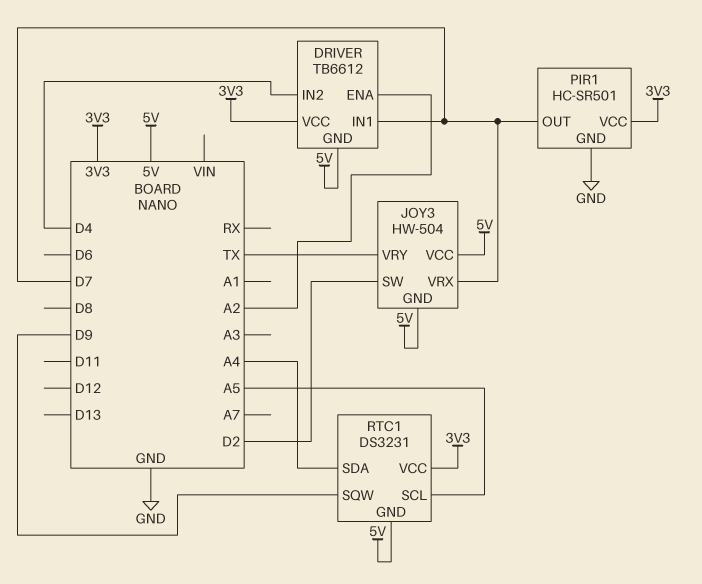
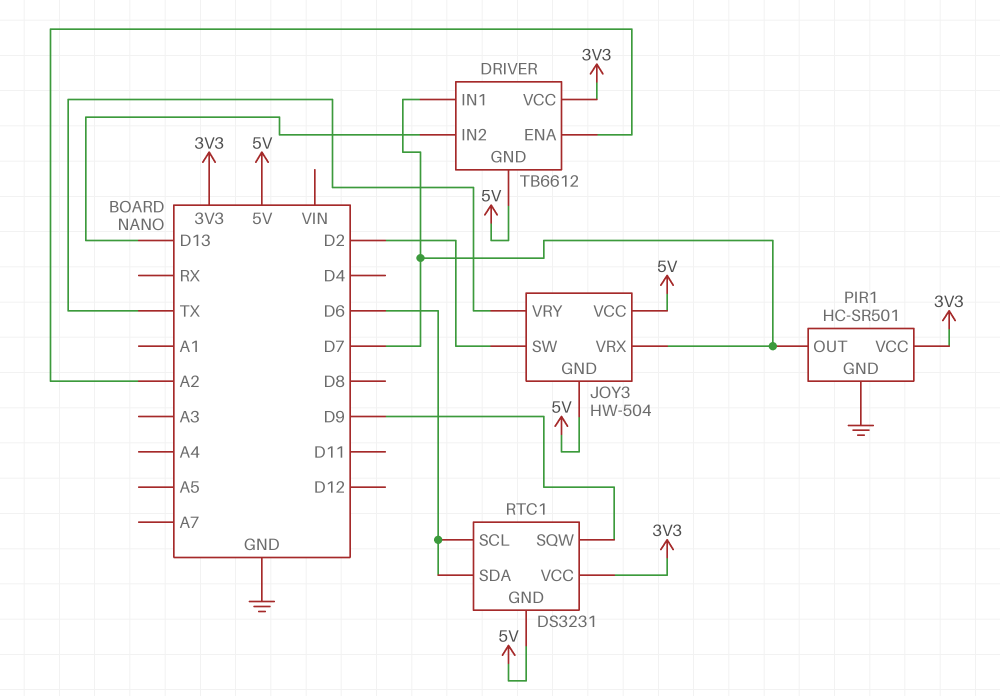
DRIVER pin IN2: D4 -> D13
RTC1 pin SCL: A5 -> D6
RTC1 pin SDA: A4 -> D6

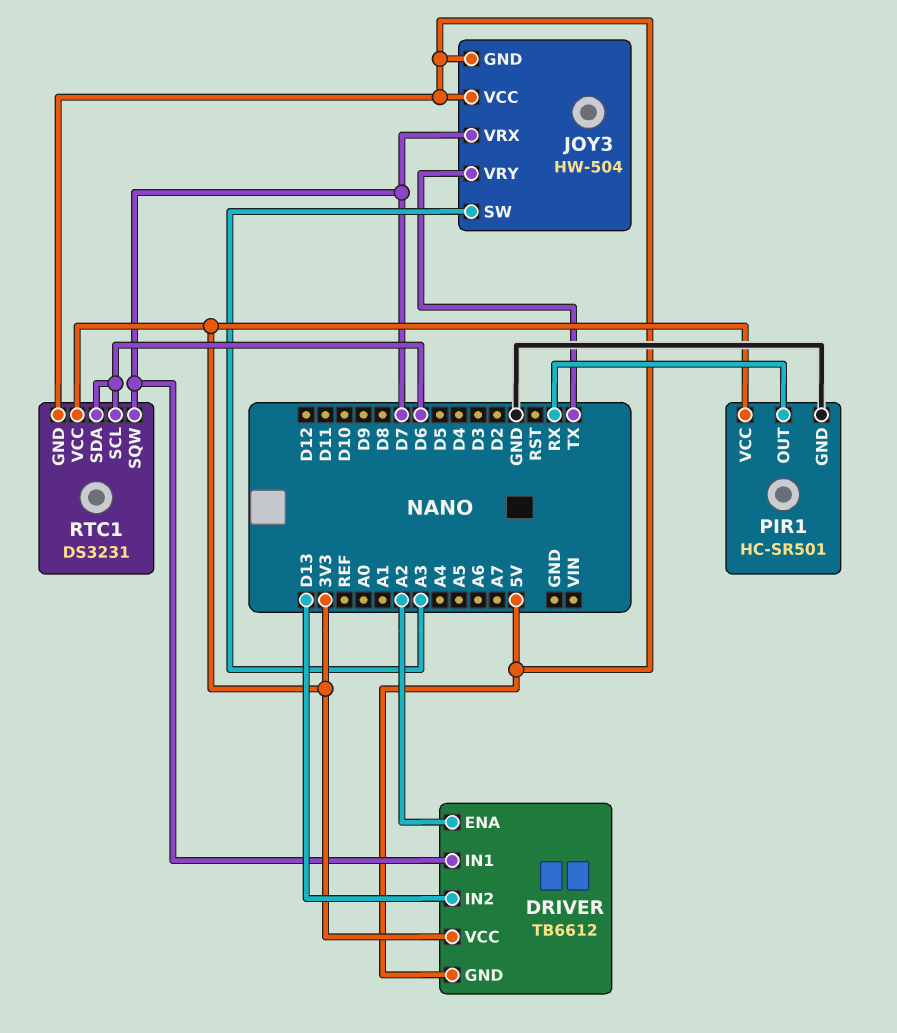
JOY3 pin SW: D2 -> A3
PIR1 pin OUT: D7 -> RX
RTC1 pin SQW: D9 -> D7

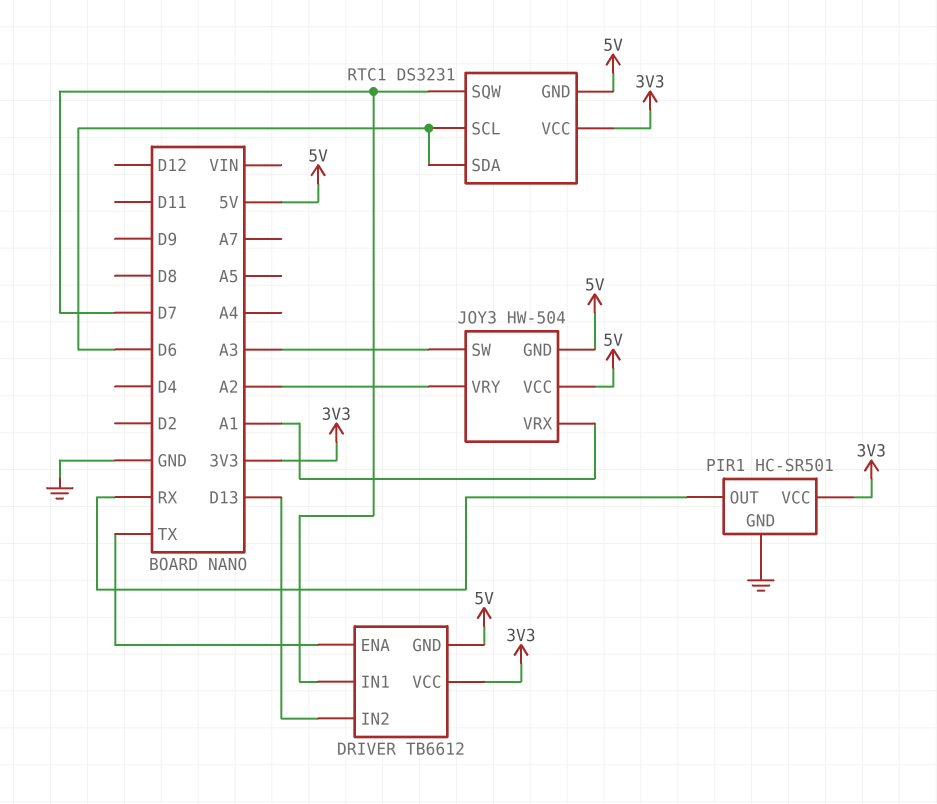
DRIVER pin ENA: A2 -> TX
JOY3 pin VRX: D7 -> A1
JOY3 pin VRY: TX -> A2

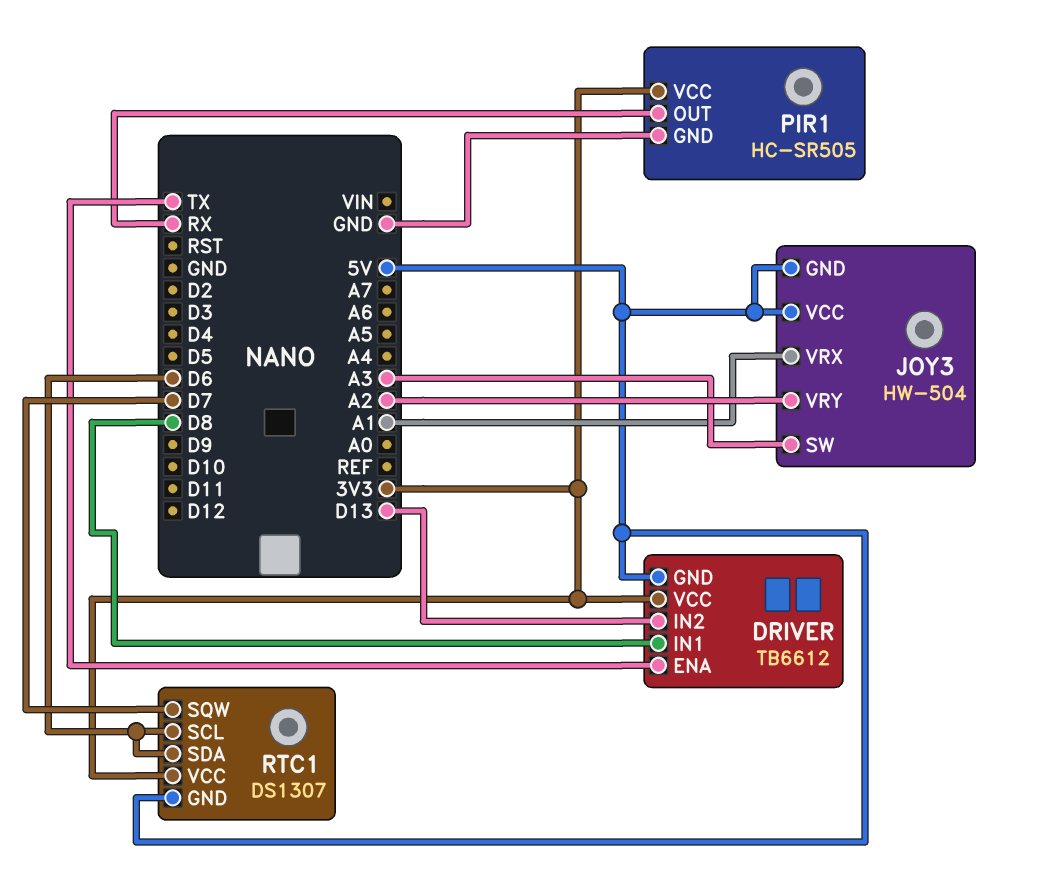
DRIVER pin IN1: D7 -> D8
PIR1: HC-SR501 -> HC-SR505
RTC1: DS3231 -> DS1307

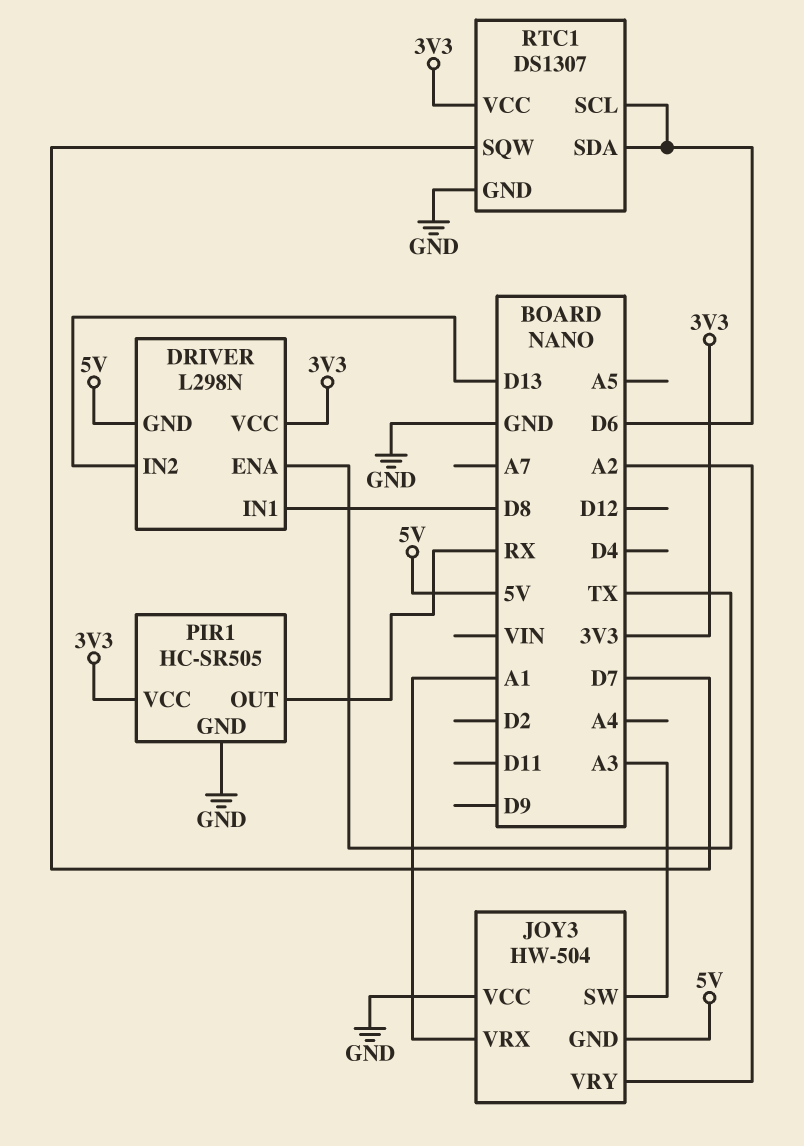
DRIVER: TB6612 -> L298N
JOY3 pin VCC: 5V -> GND
RTC1 pin GND: 5V -> GND

